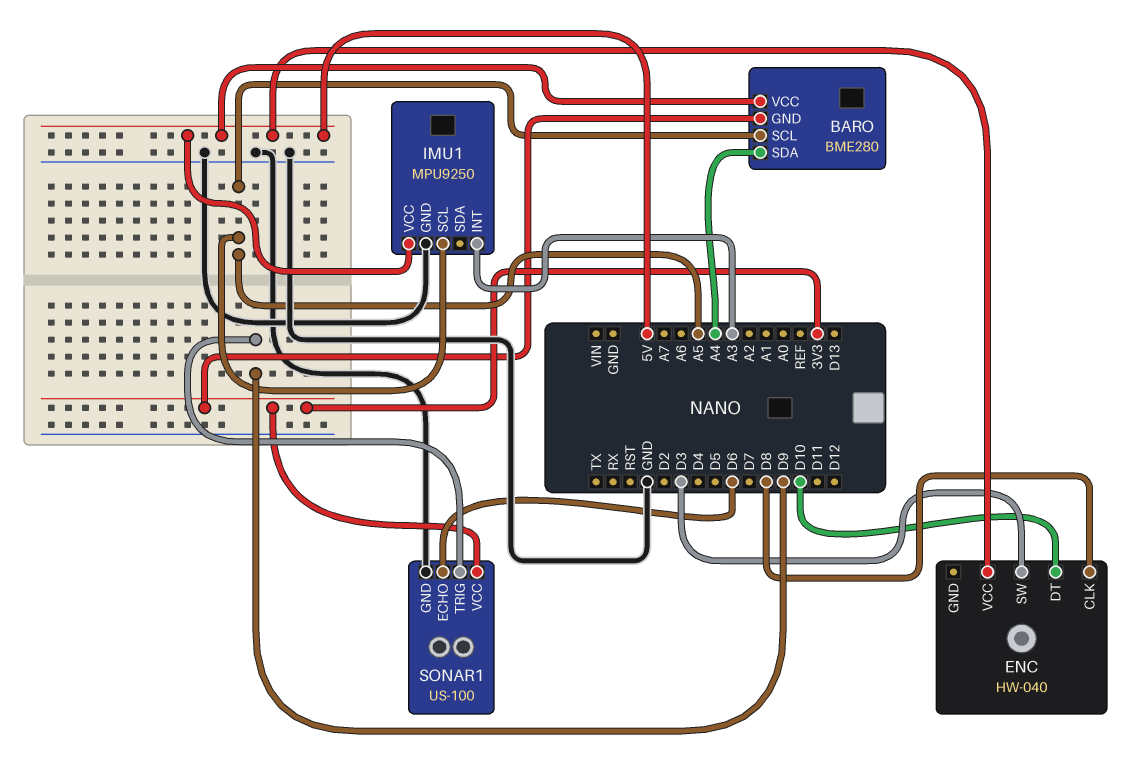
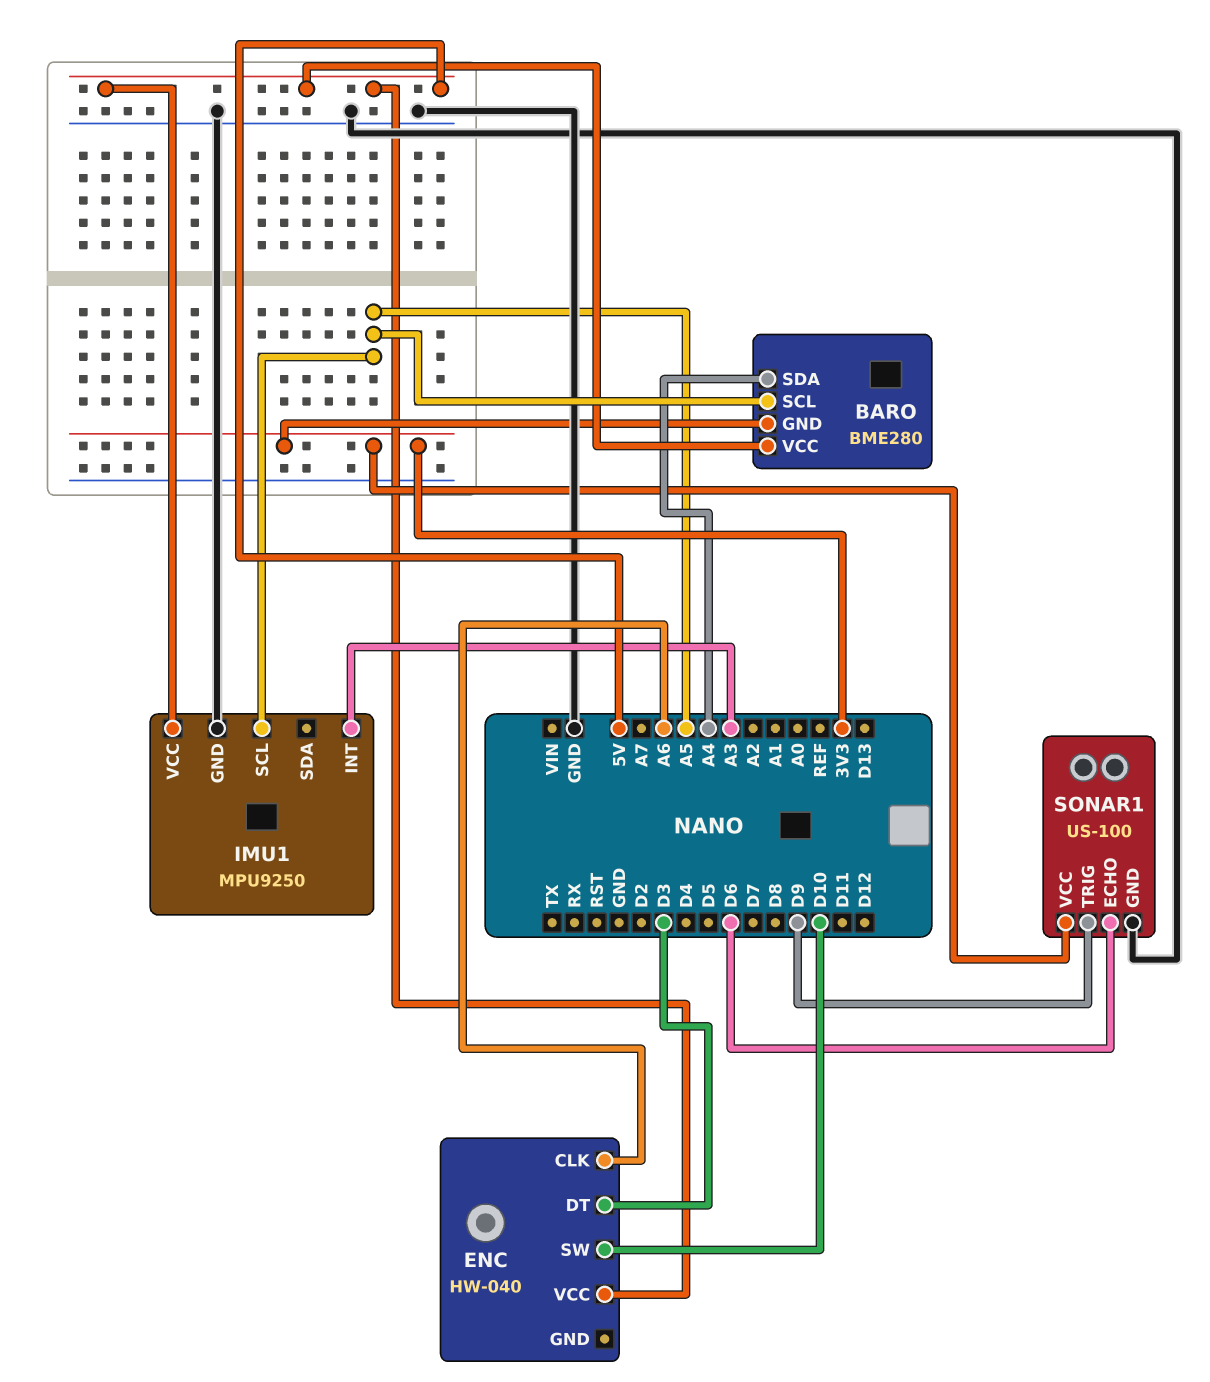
ENC pin CLK: D8 -> A6
ENC pin DT: D10 -> D3
ENC pin SW: D3 -> D10

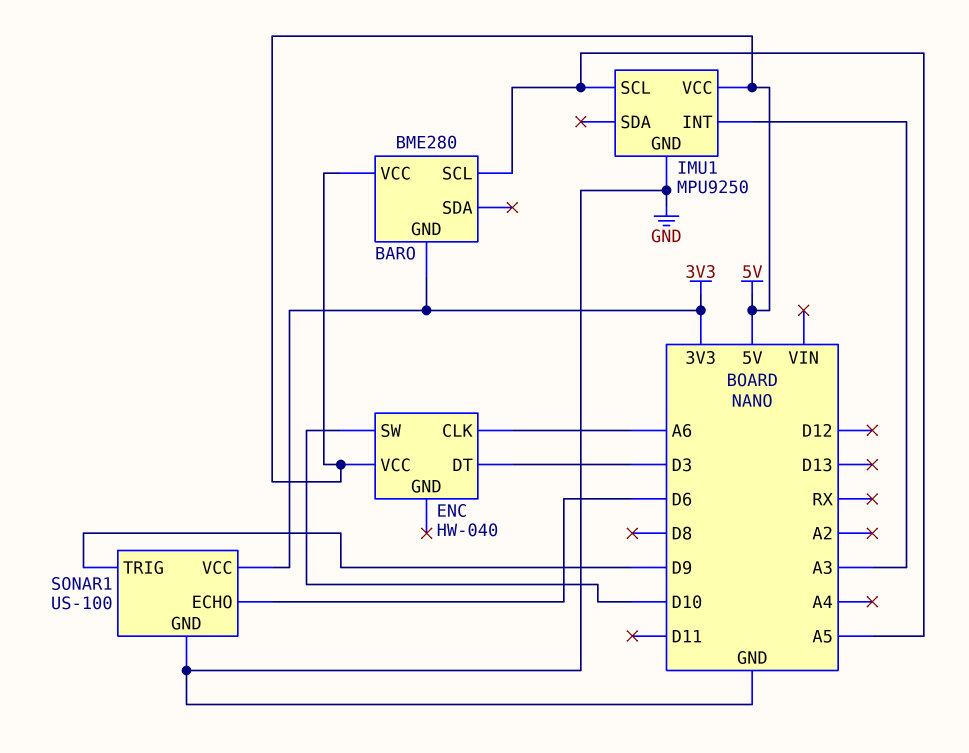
BARO pin SDA: A4 -> none

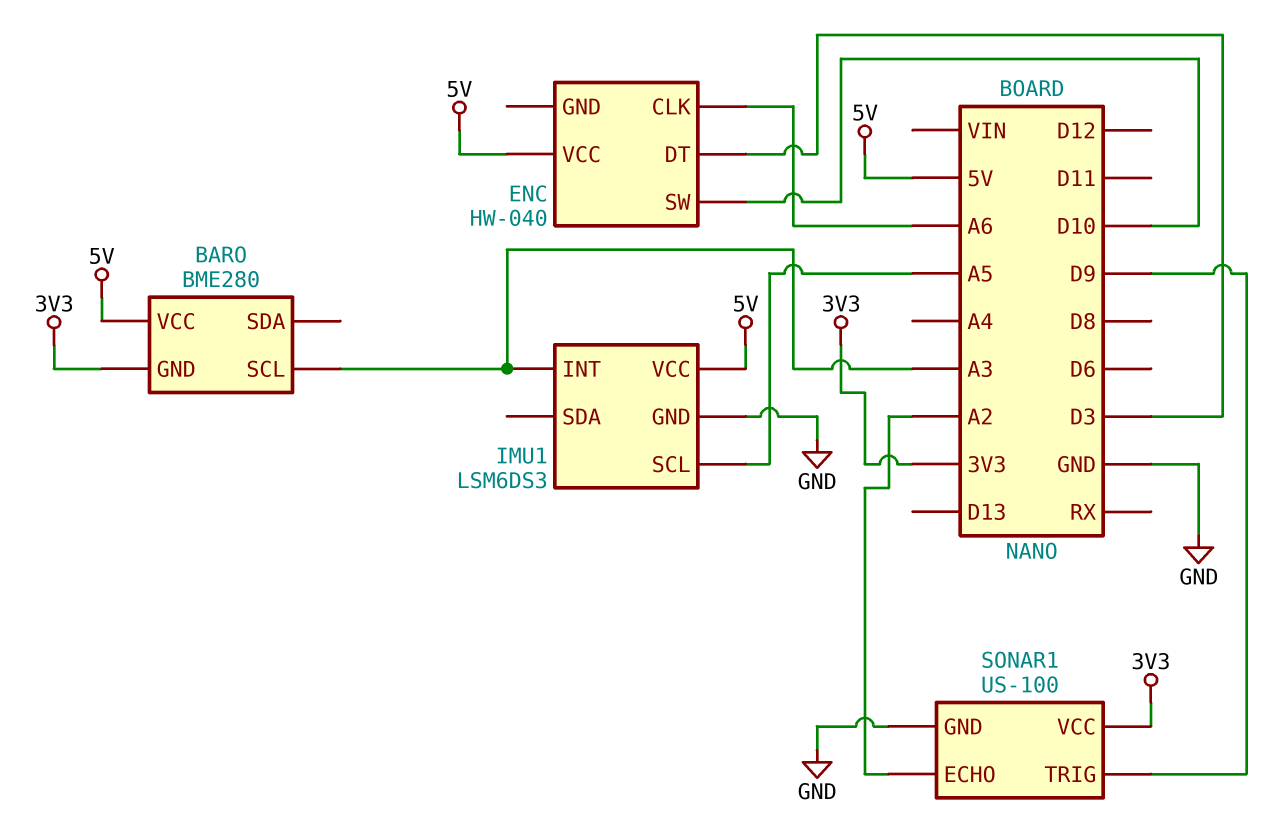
BARO pin SCL: A5 -> A3
IMU1: MPU9250 -> LSM6DS3
SONAR1 pin ECHO: D6 -> A2

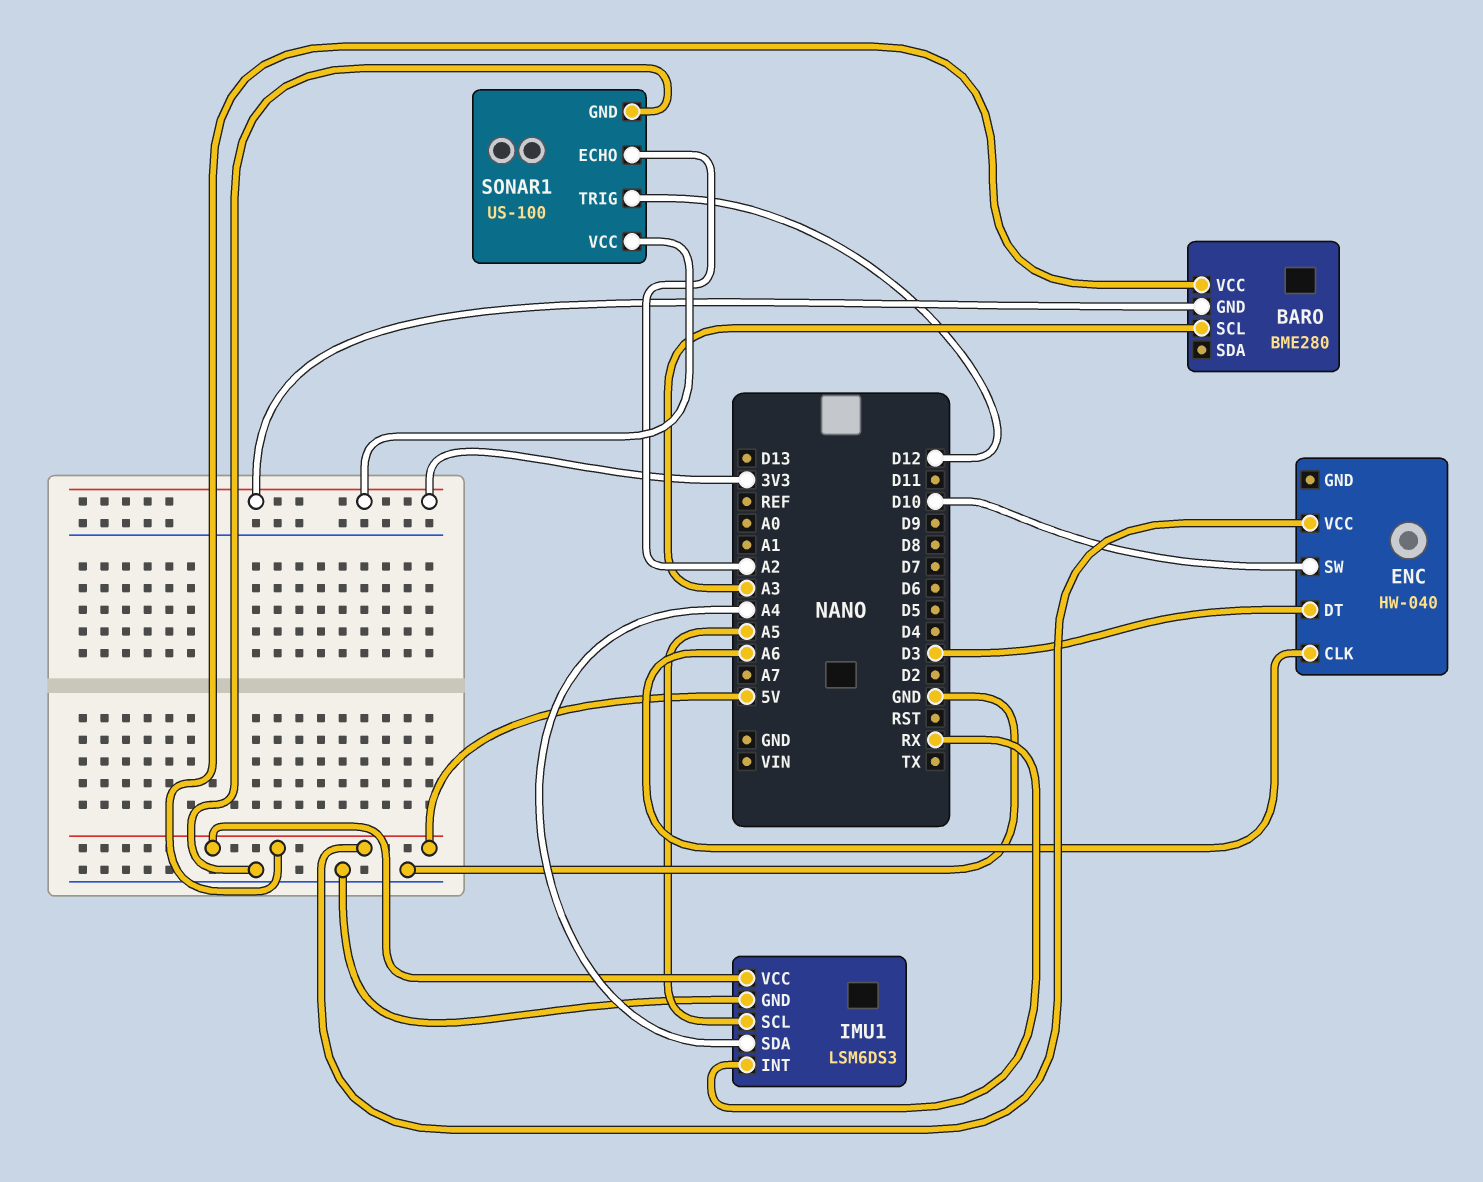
IMU1 pin INT: A3 -> RX
IMU1 pin SDA: none -> A4
SONAR1 pin TRIG: D9 -> D12

